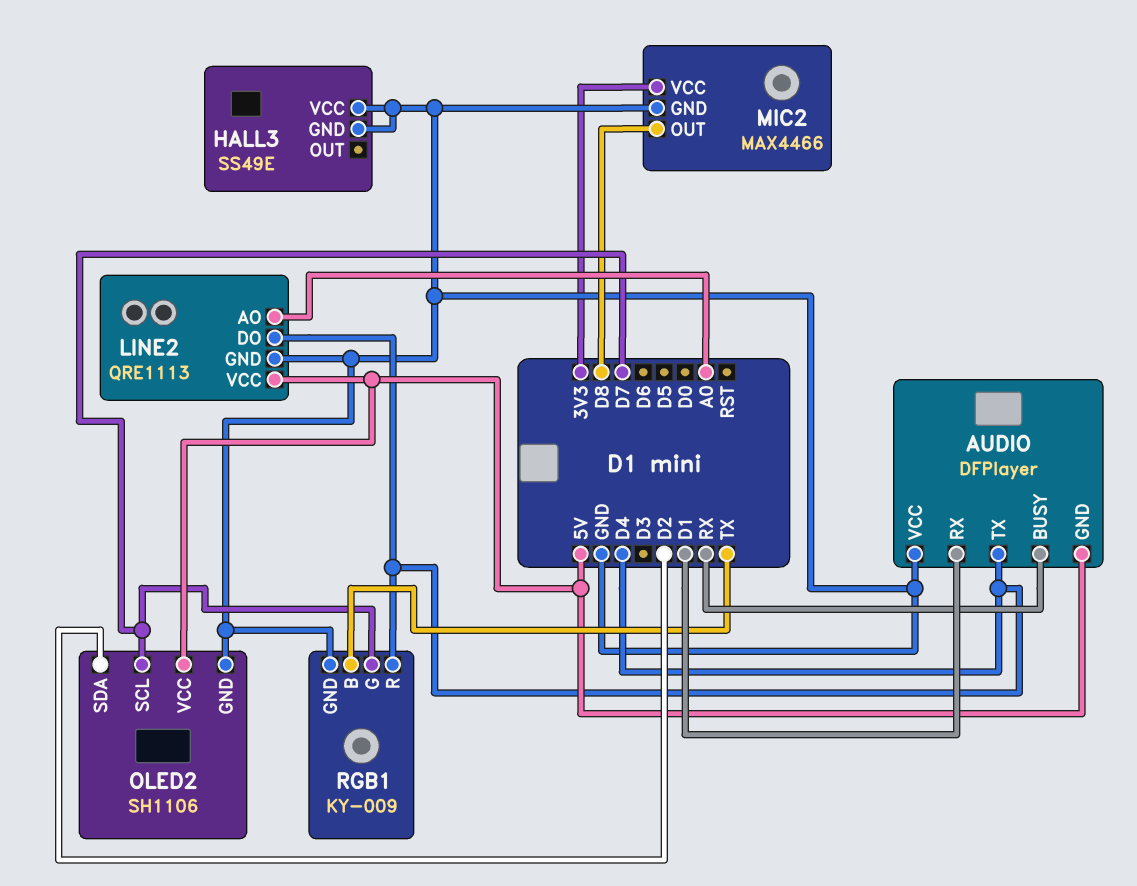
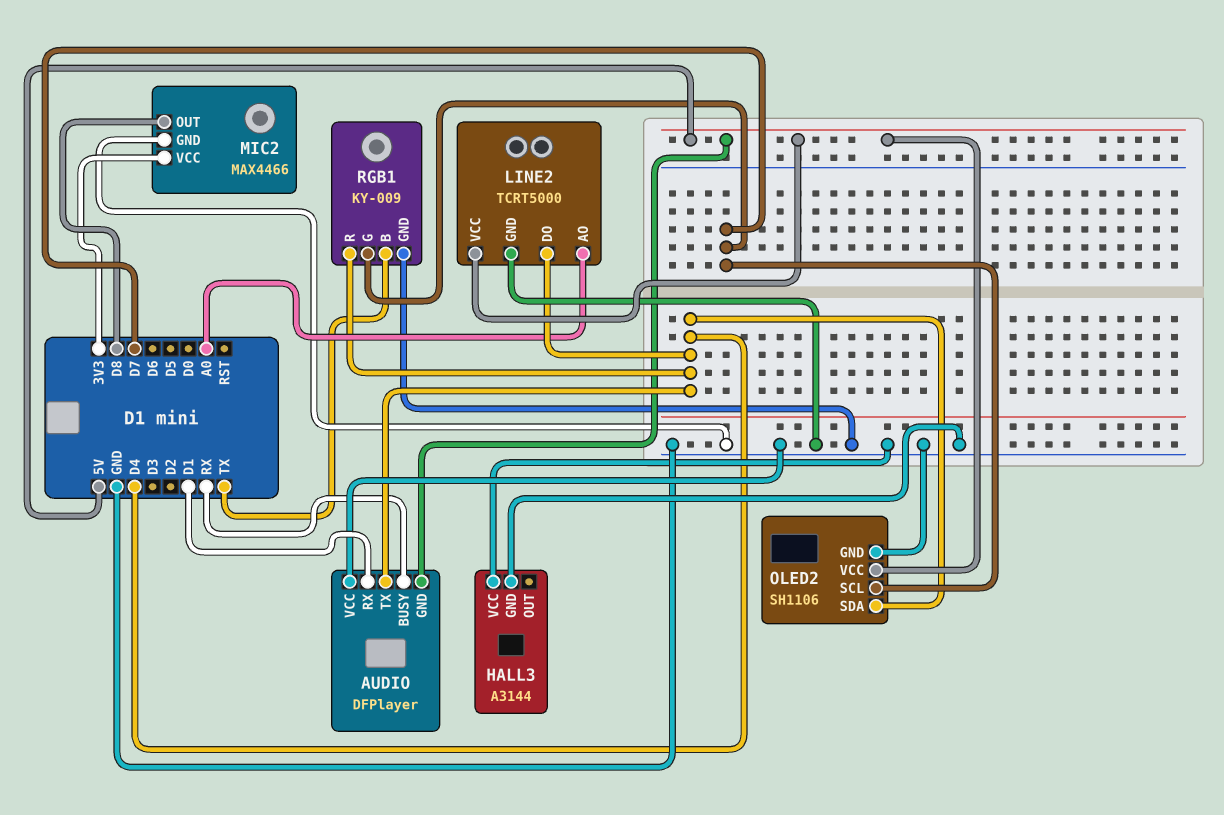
HALL3: SS49E -> A3144
LINE2: QRE1113 -> TCRT5000
OLED2 pin SDA: D2 -> D4

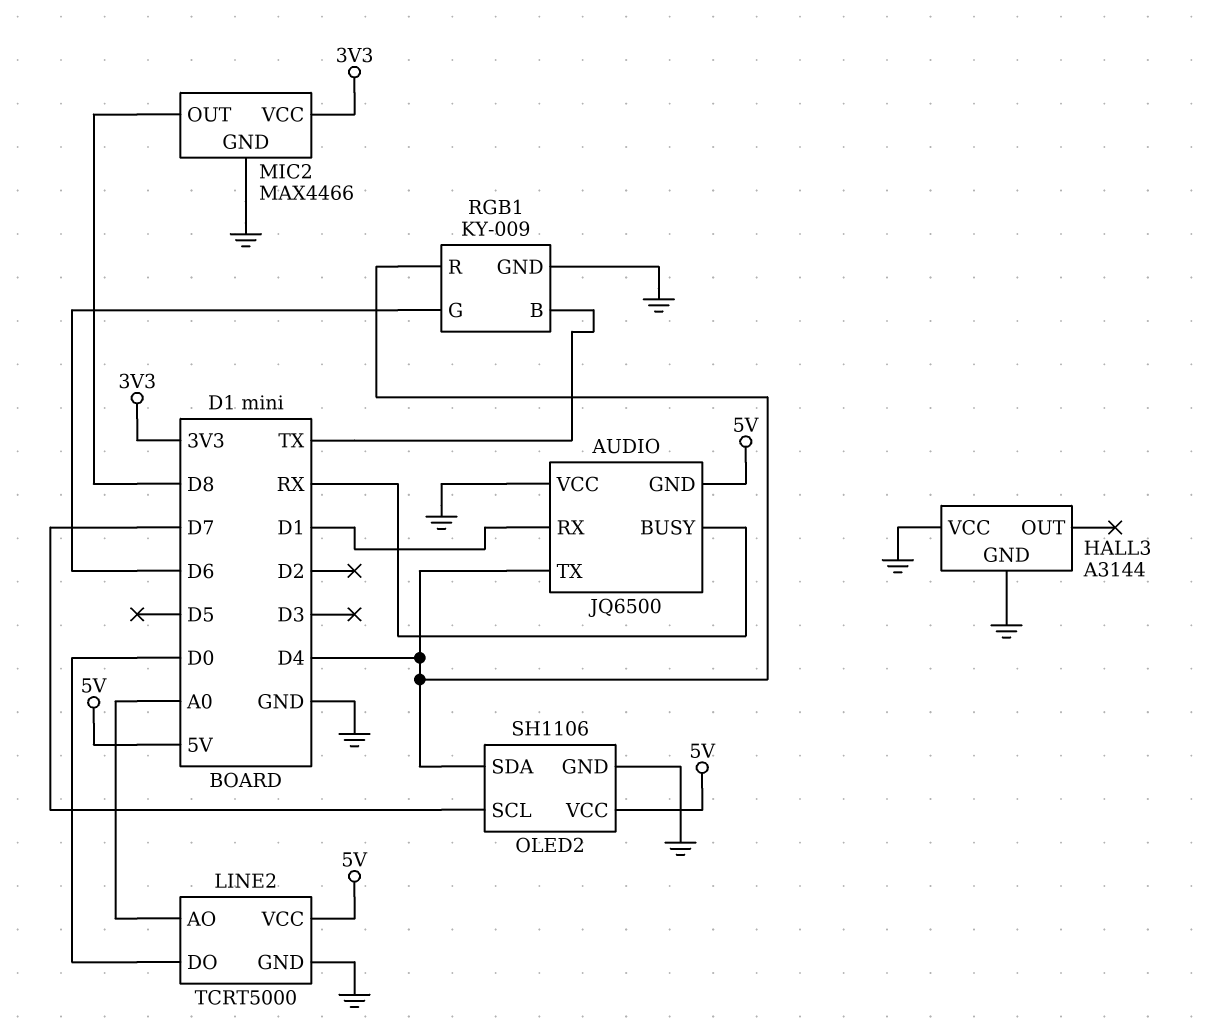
AUDIO: DFPlayer -> JQ6500
LINE2 pin DO: D4 -> D0
RGB1 pin G: D7 -> D6

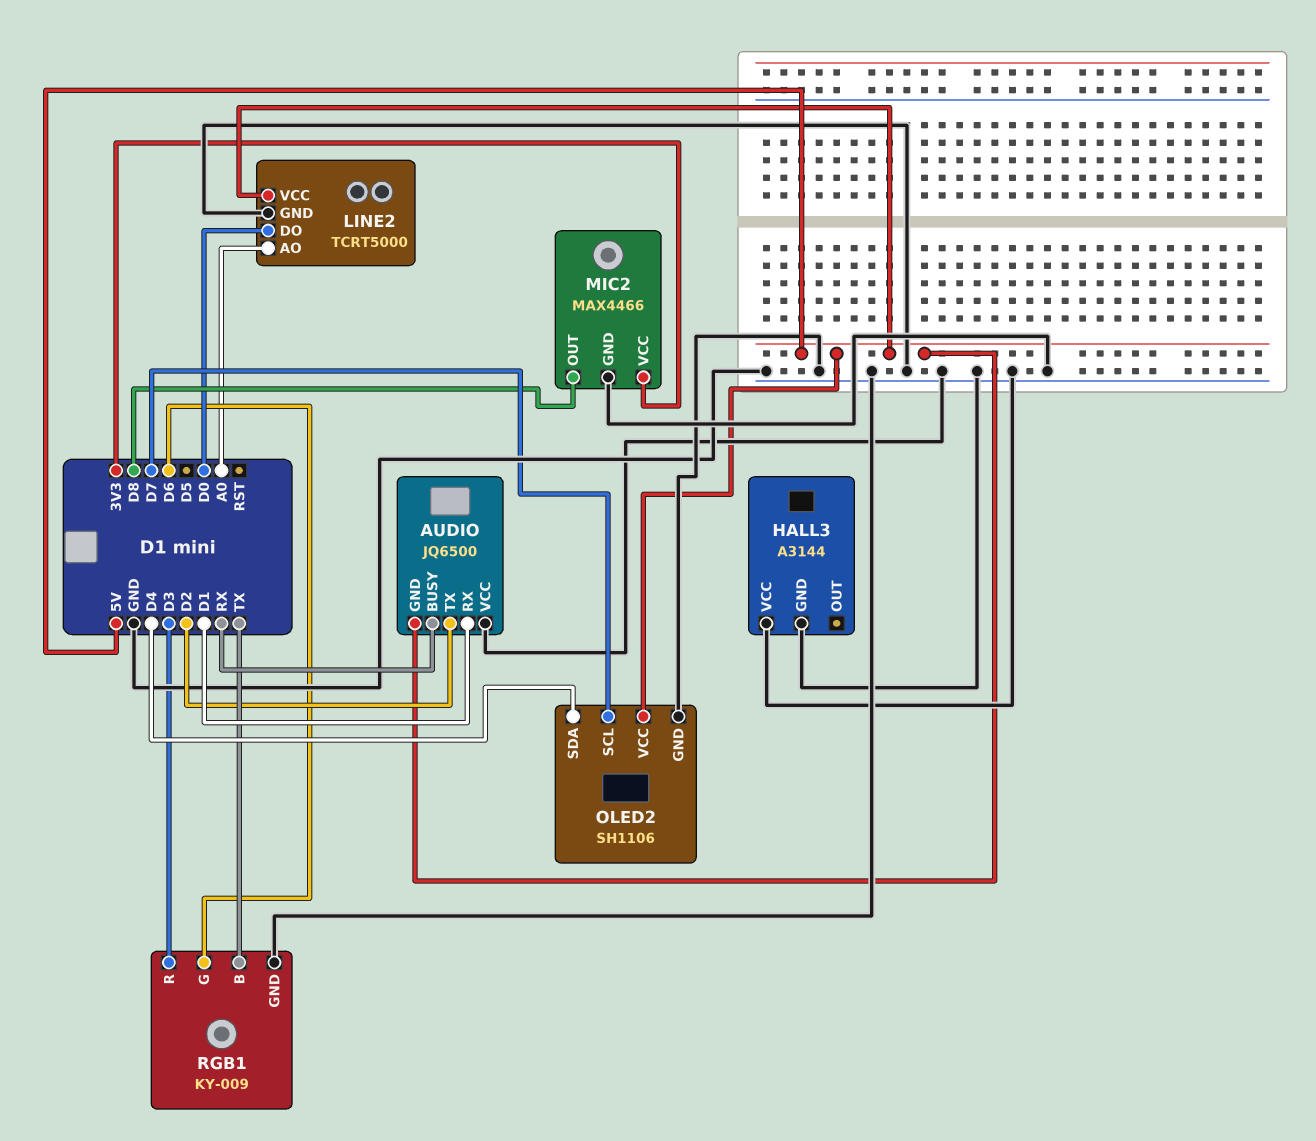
AUDIO pin TX: D4 -> D2
RGB1 pin R: D4 -> D3

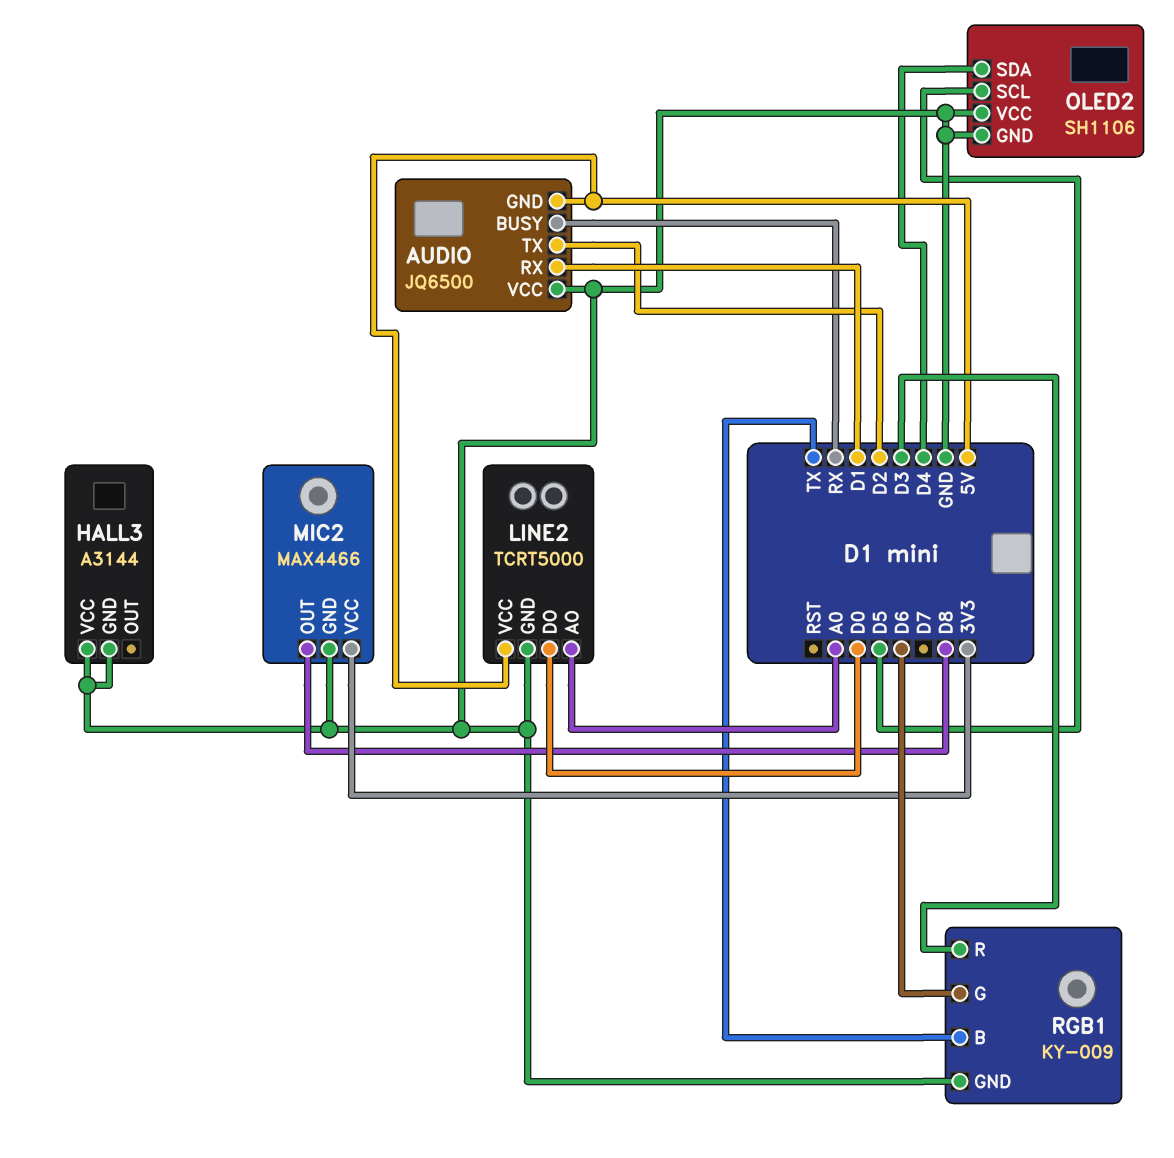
OLED2 pin SCL: D7 -> D5
OLED2 pin VCC: 5V -> GND

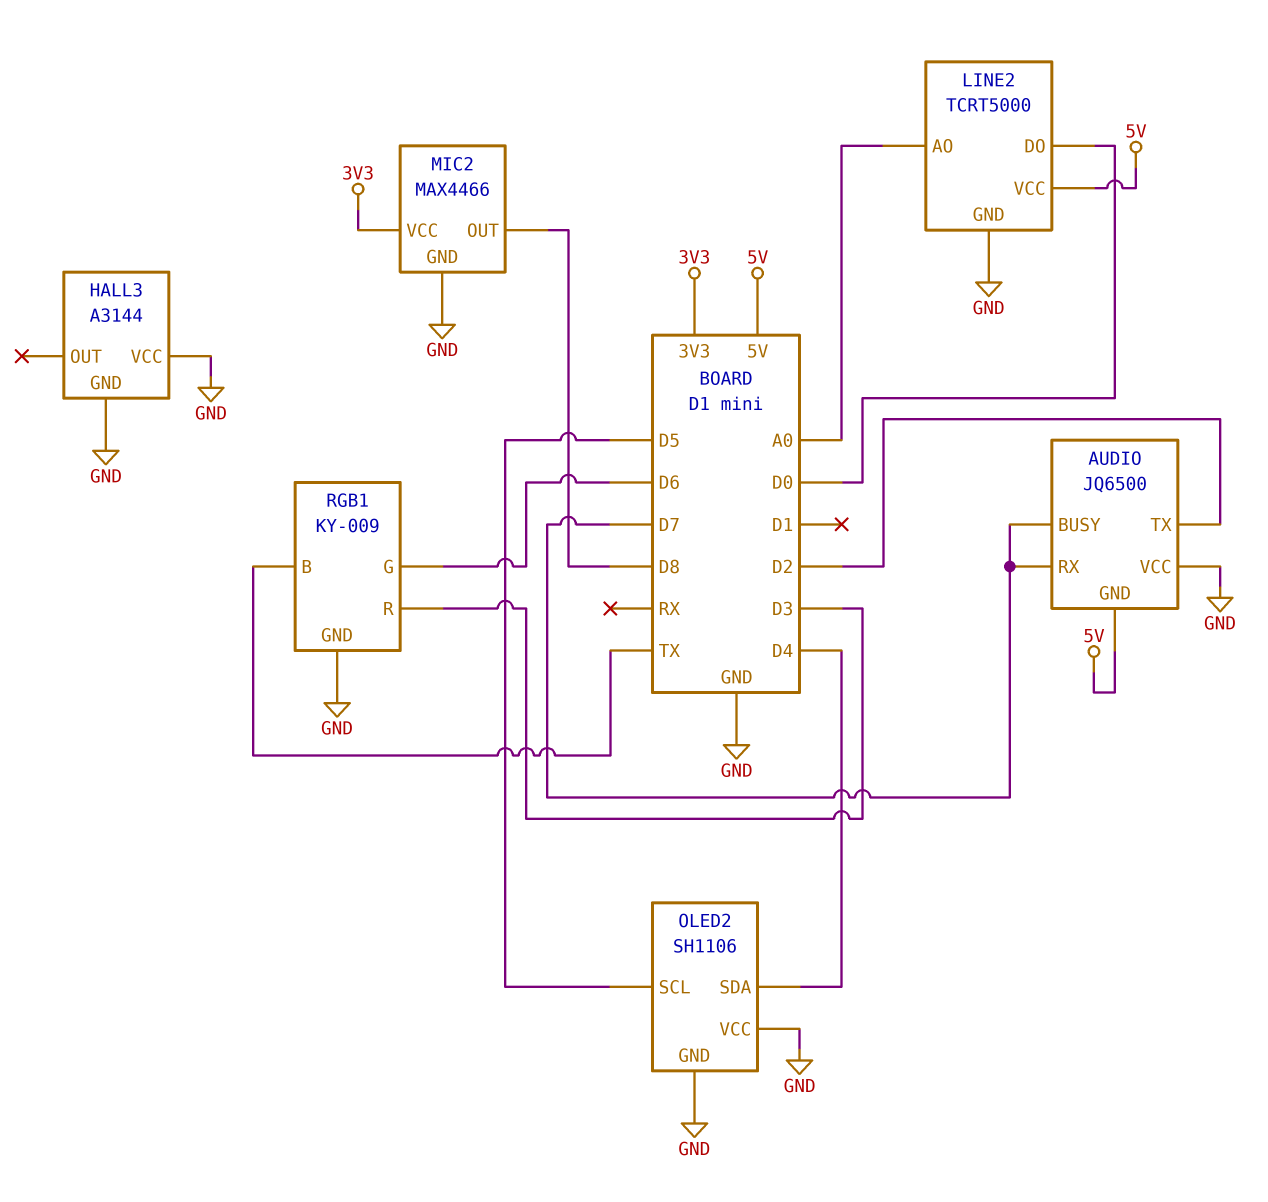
AUDIO pin BUSY: RX -> D7
AUDIO pin RX: D1 -> D7

